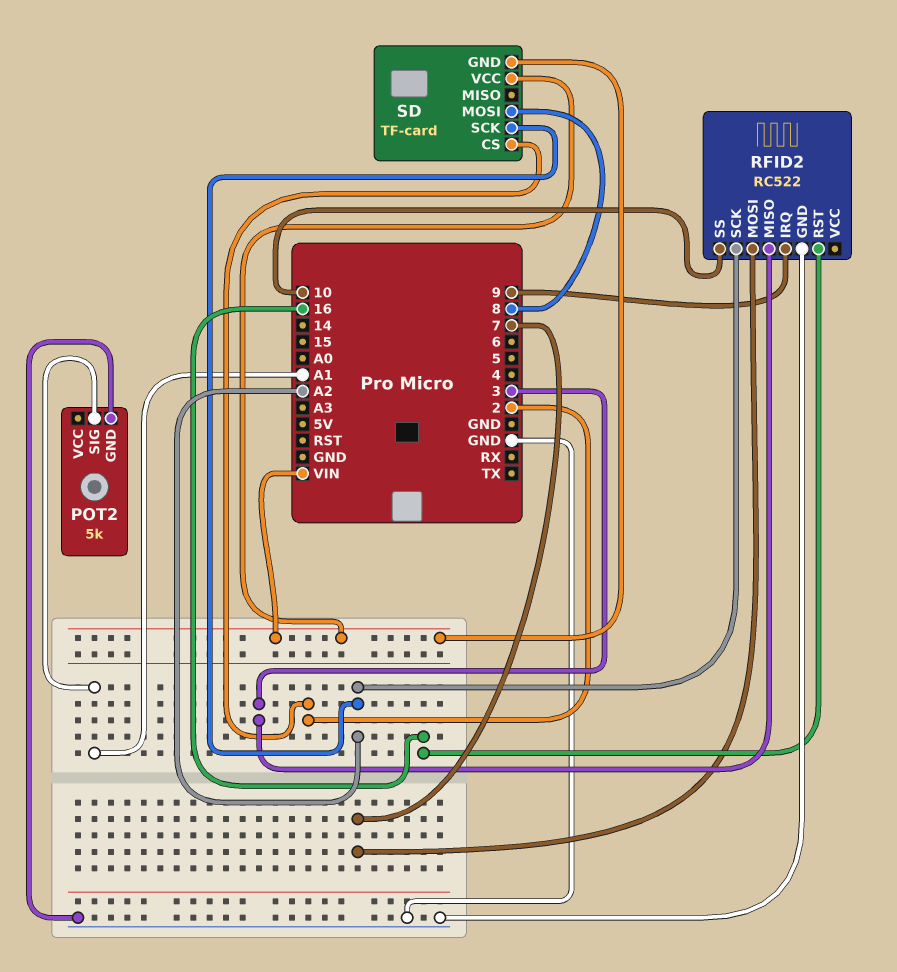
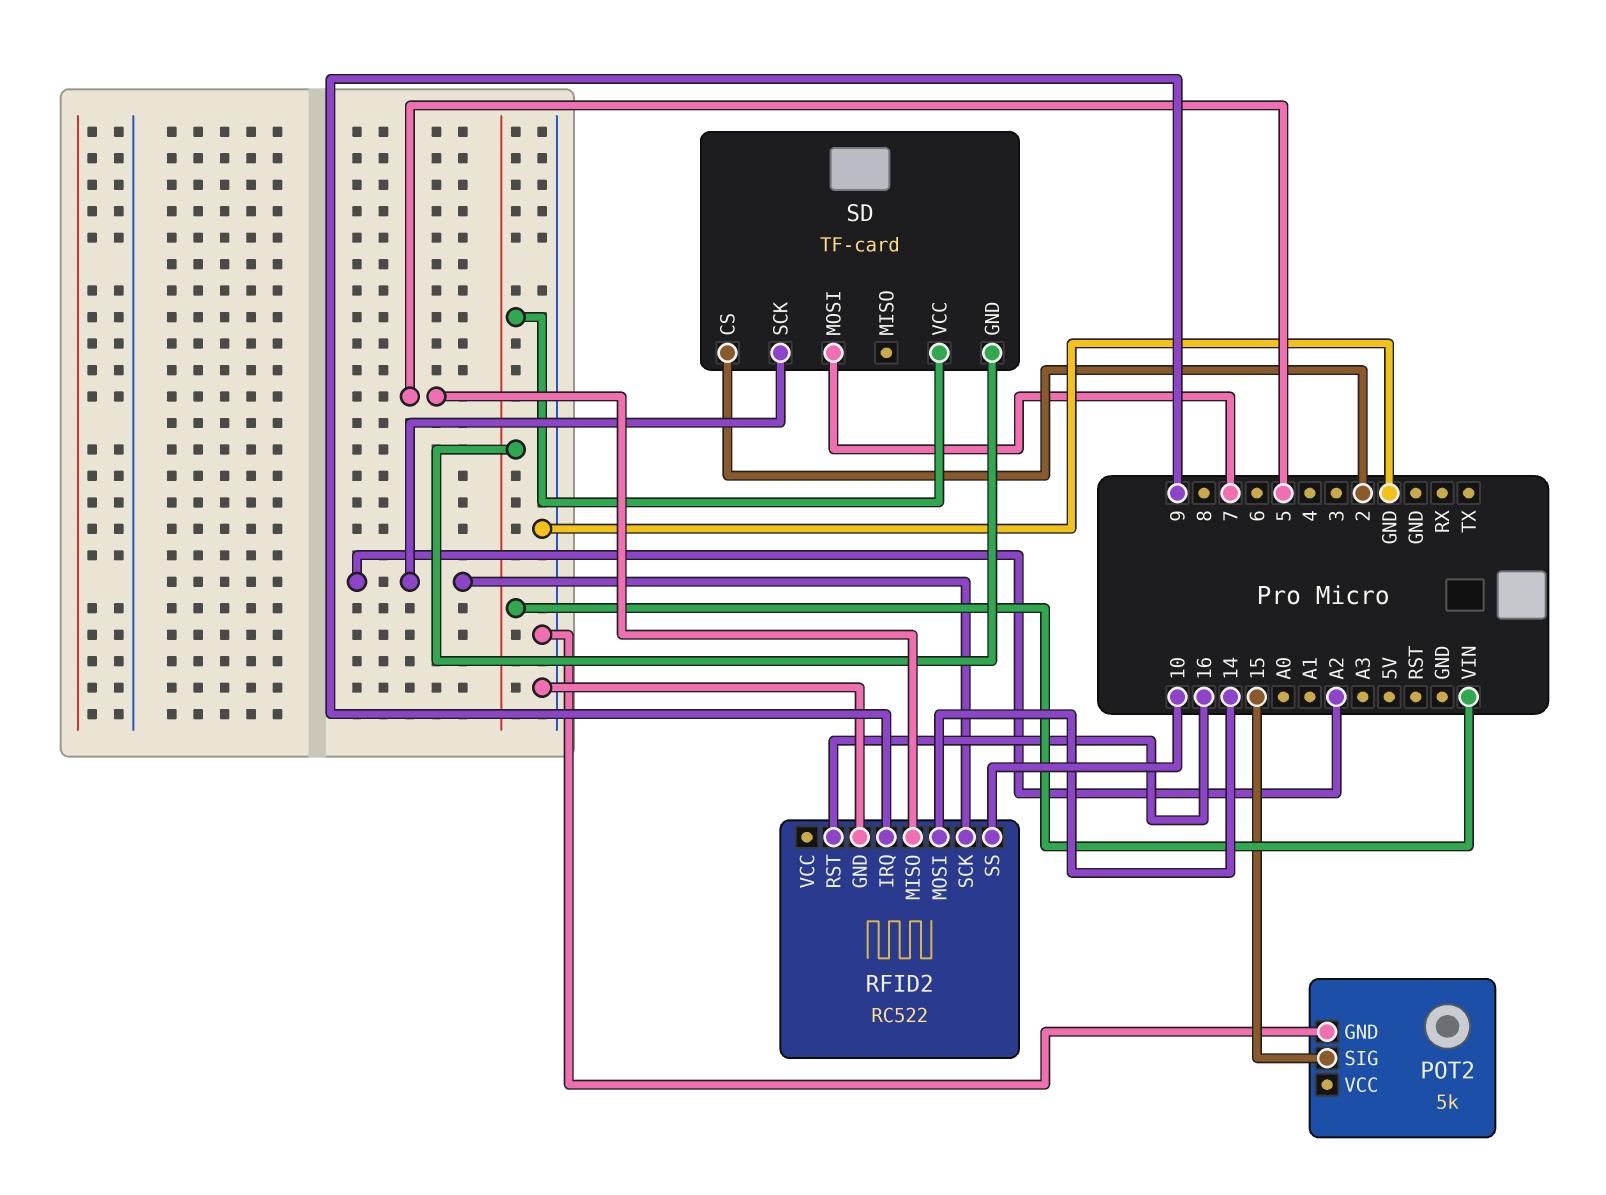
POT2 pin SIG: A1 -> 15
RFID2 pin MISO: 3 -> 5
RFID2 pin MOSI: 7 -> 14
SD pin MOSI: 8 -> 7

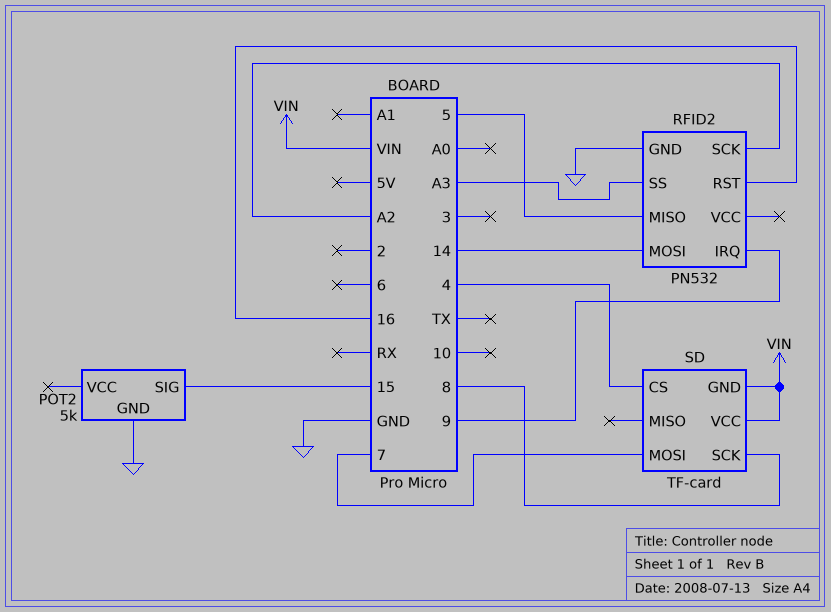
RFID2: RC522 -> PN532
RFID2 pin SS: 10 -> A3
SD pin CS: 2 -> 4
SD pin SCK: A2 -> 8

